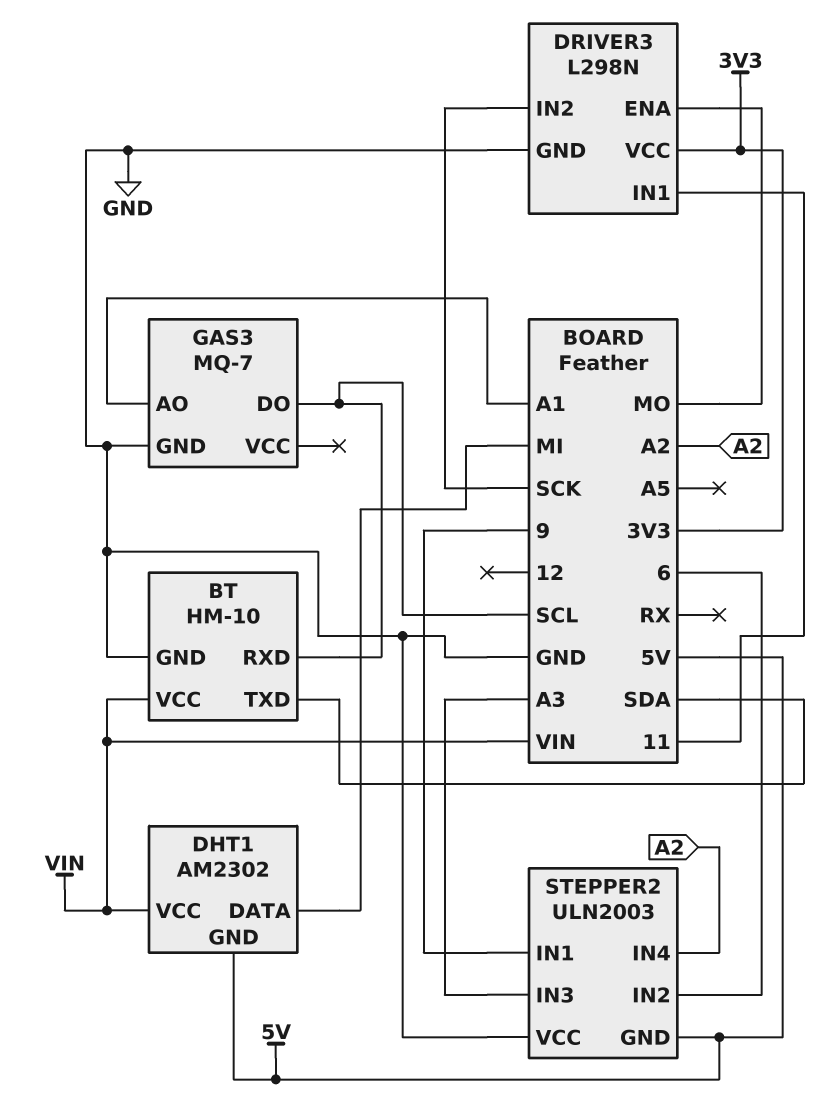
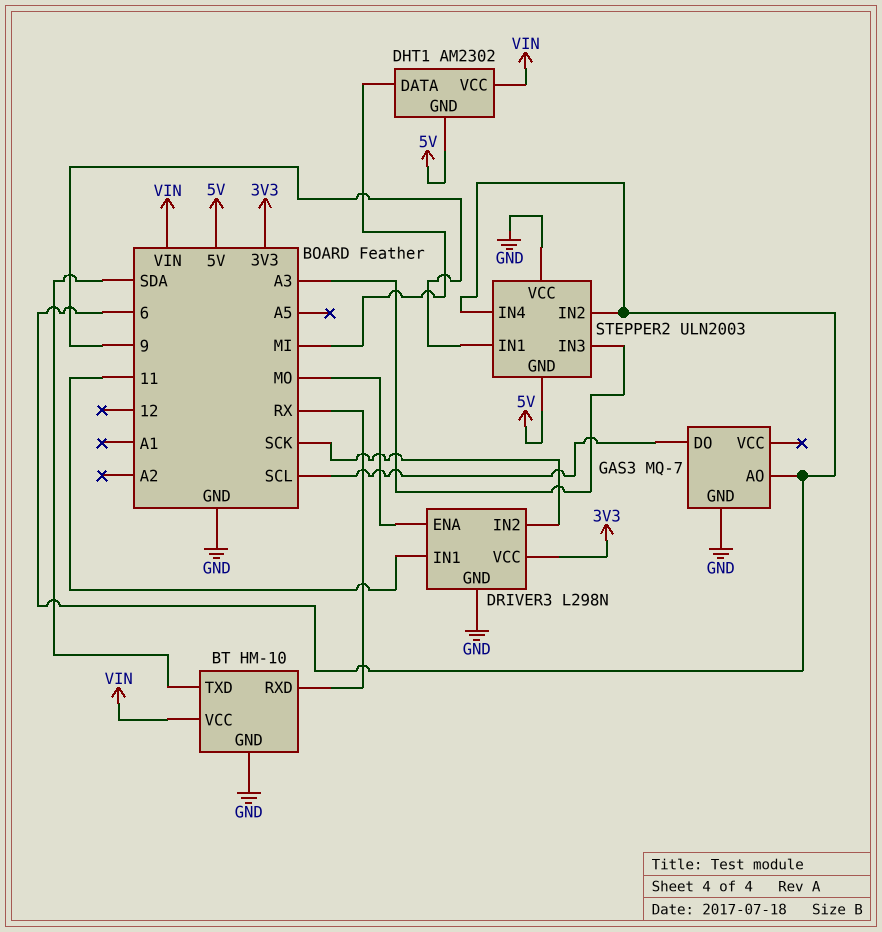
BT pin RXD: SCL -> RX
GAS3 pin AO: A1 -> 6
STEPPER2 pin IN4: A2 -> 6

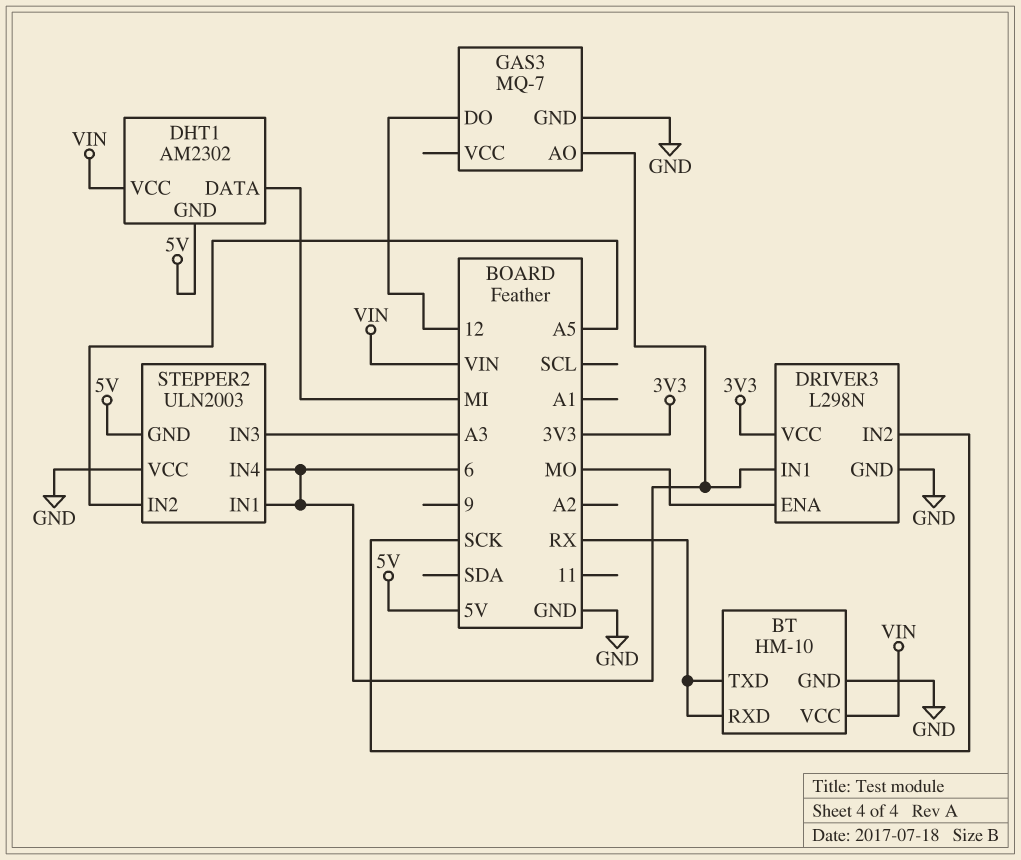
BT pin TXD: SDA -> RX
DRIVER3 pin IN1: 11 -> 6
GAS3 pin DO: SCL -> 12
STEPPER2 pin IN1: 9 -> 6
STEPPER2 pin IN2: 6 -> A5

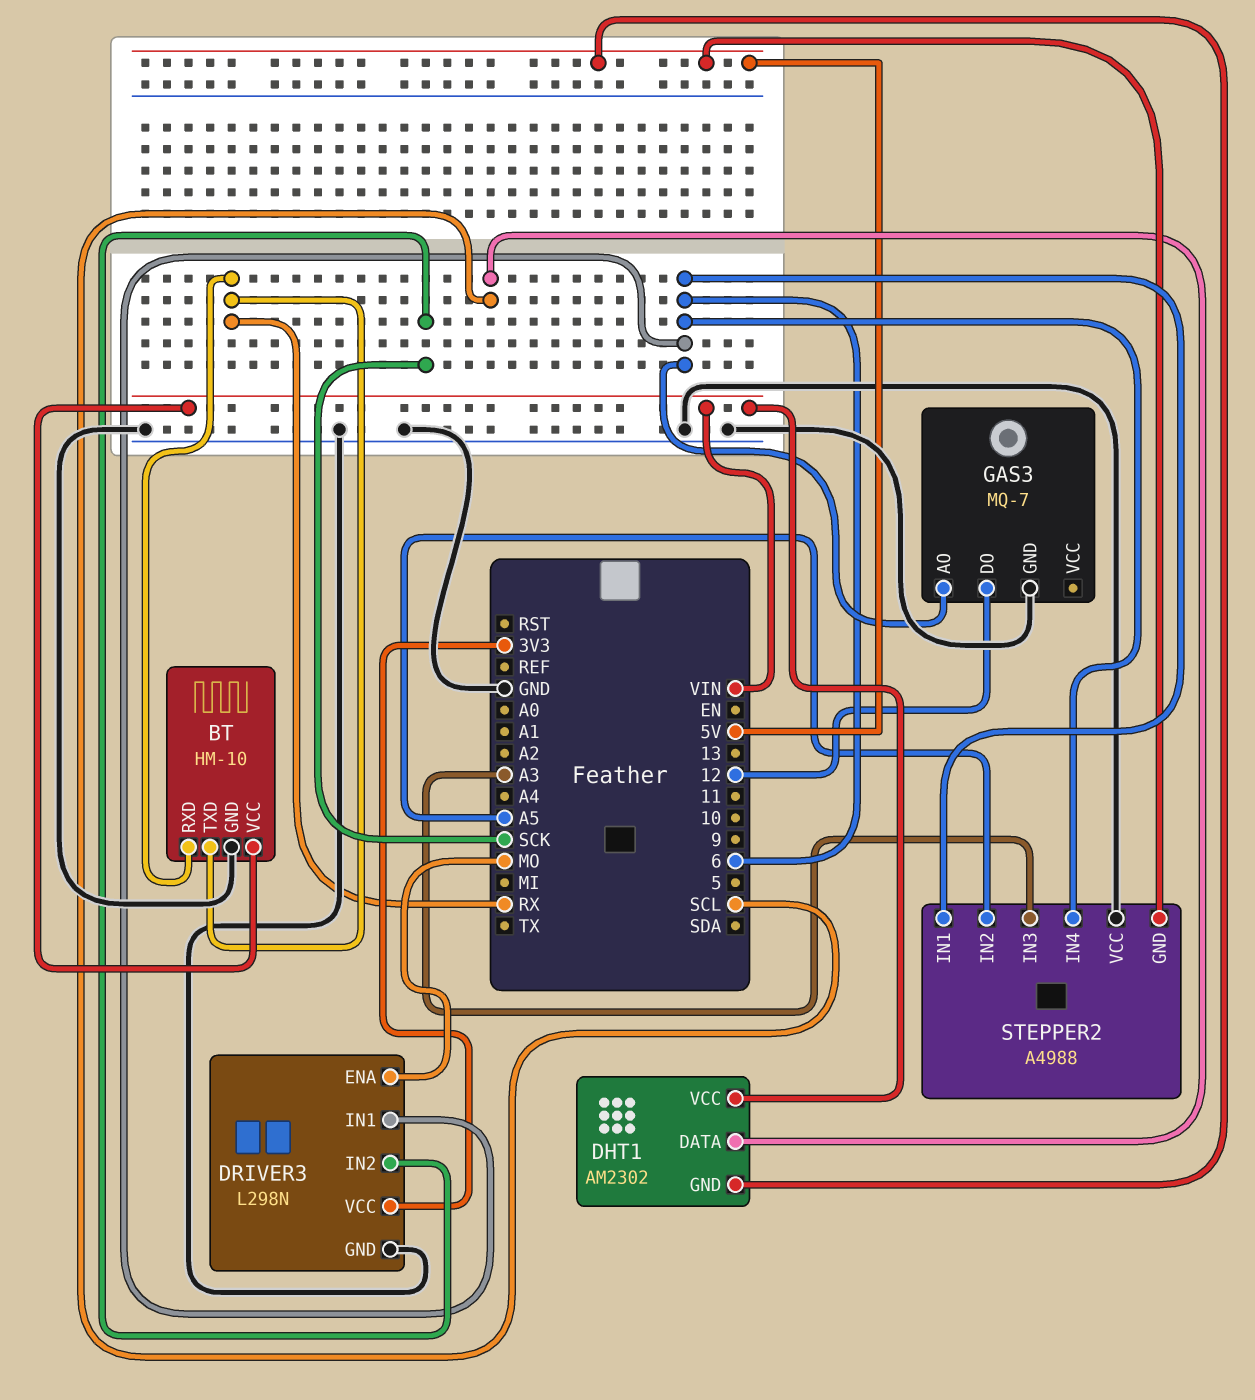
DHT1 pin DATA: MI -> SCL
STEPPER2: ULN2003 -> A4988

